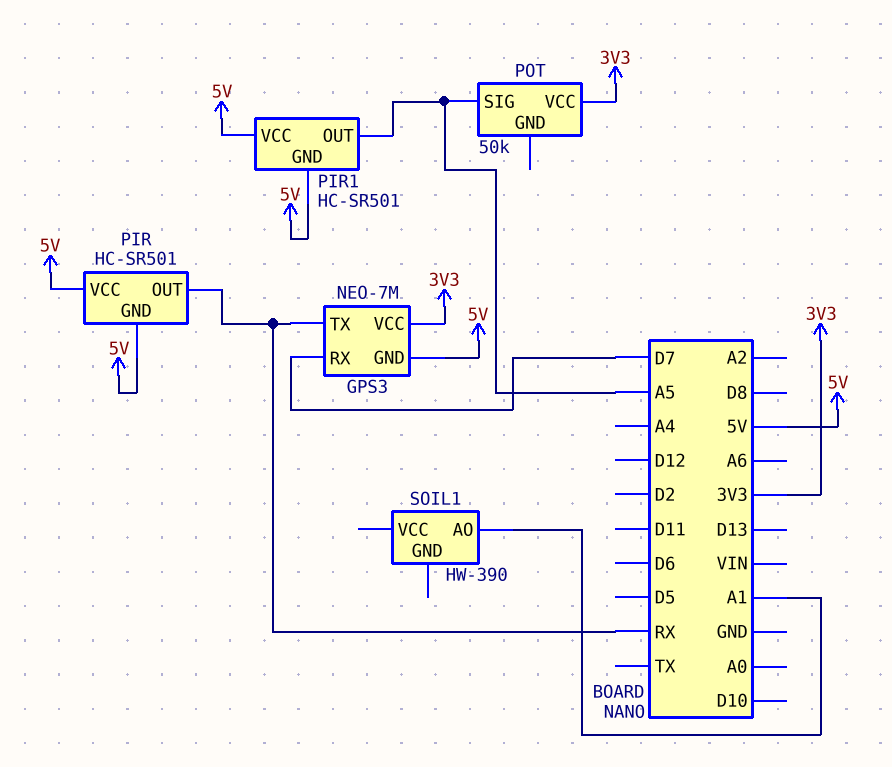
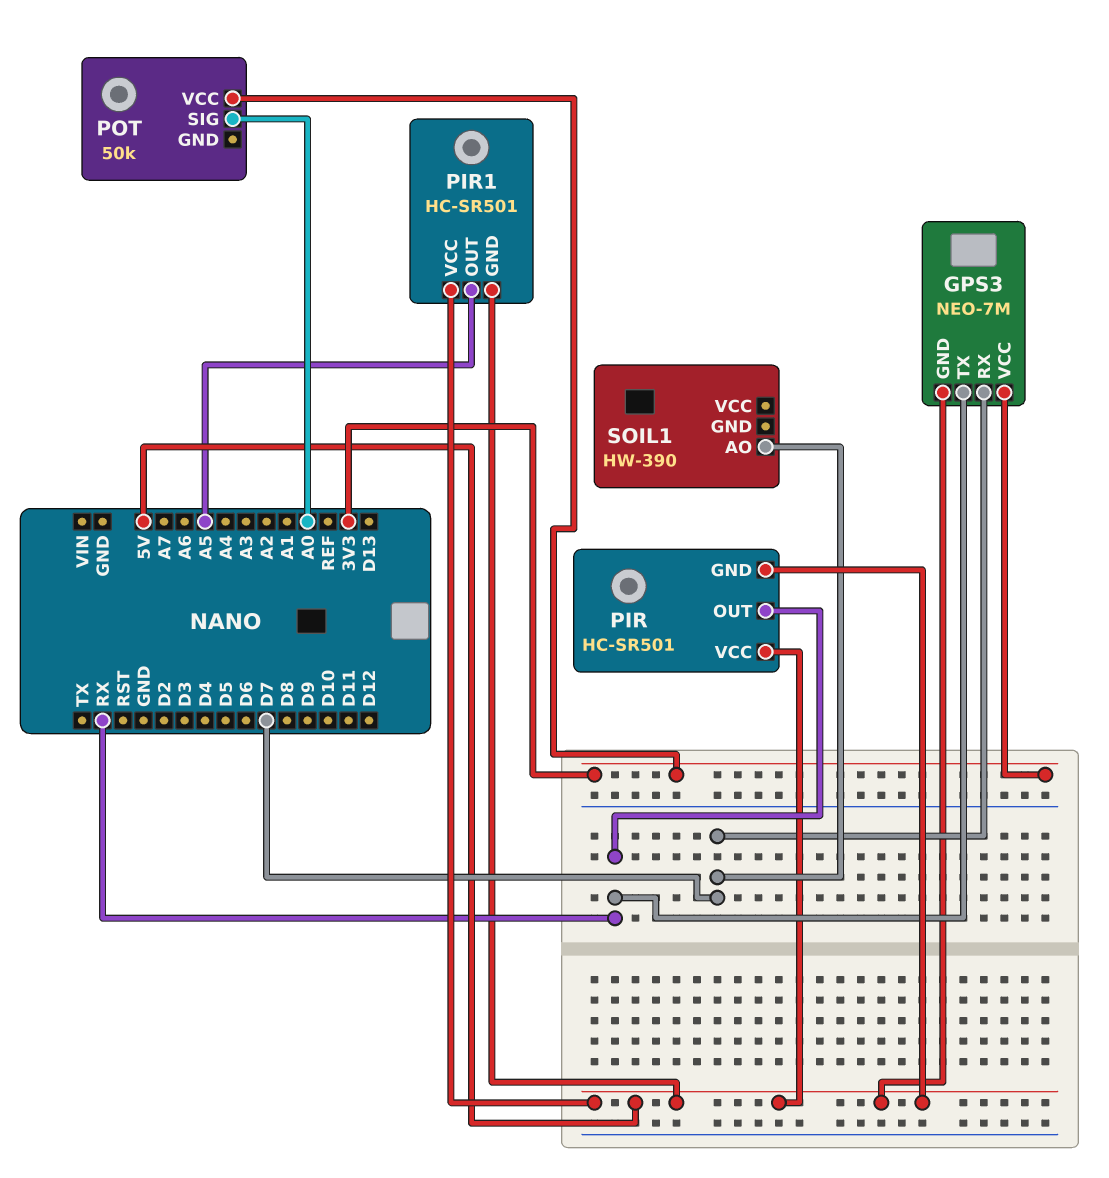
POT pin SIG: A5 -> A0
SOIL1 pin AO: A1 -> D7

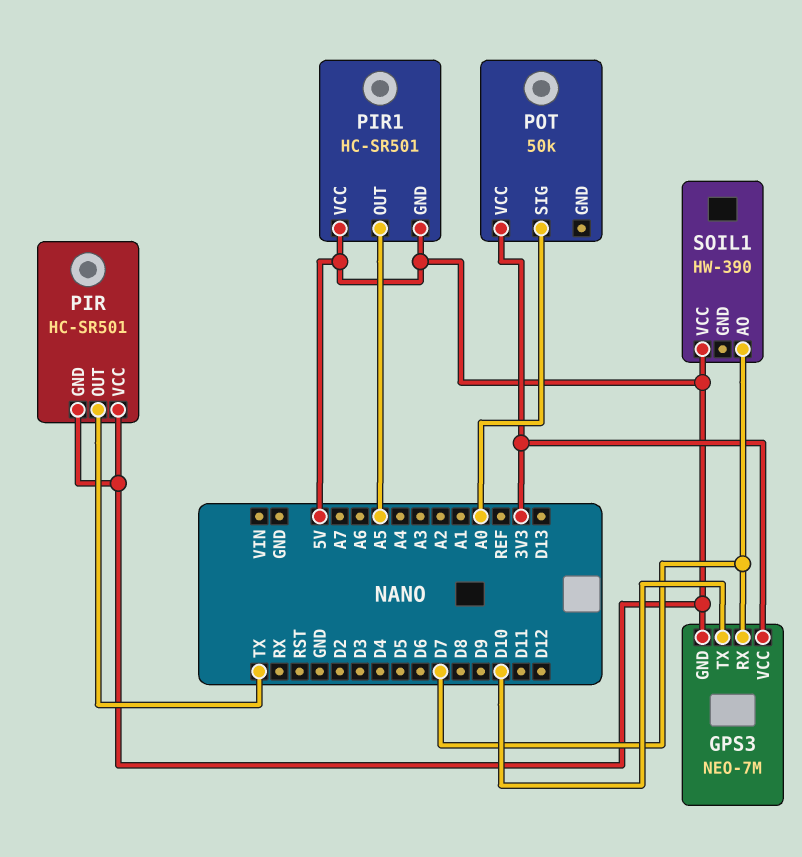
GPS3 pin TX: RX -> D10
PIR pin OUT: RX -> TX
SOIL1 pin VCC: none -> 5V

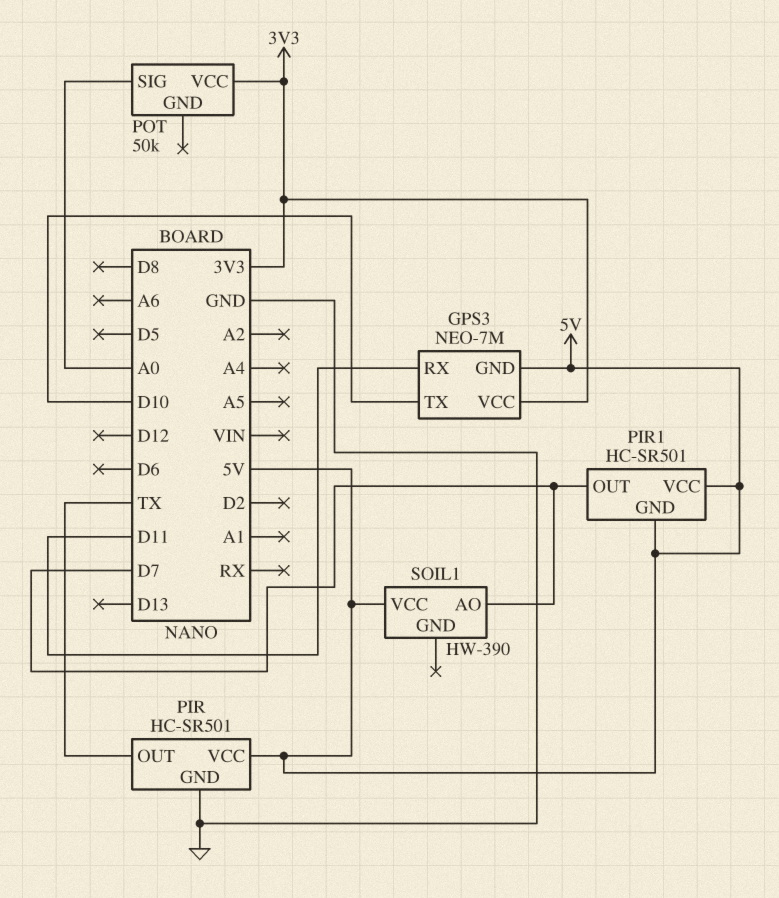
GPS3 pin RX: D7 -> D11
PIR pin GND: 5V -> GND
PIR1 pin OUT: A5 -> D7

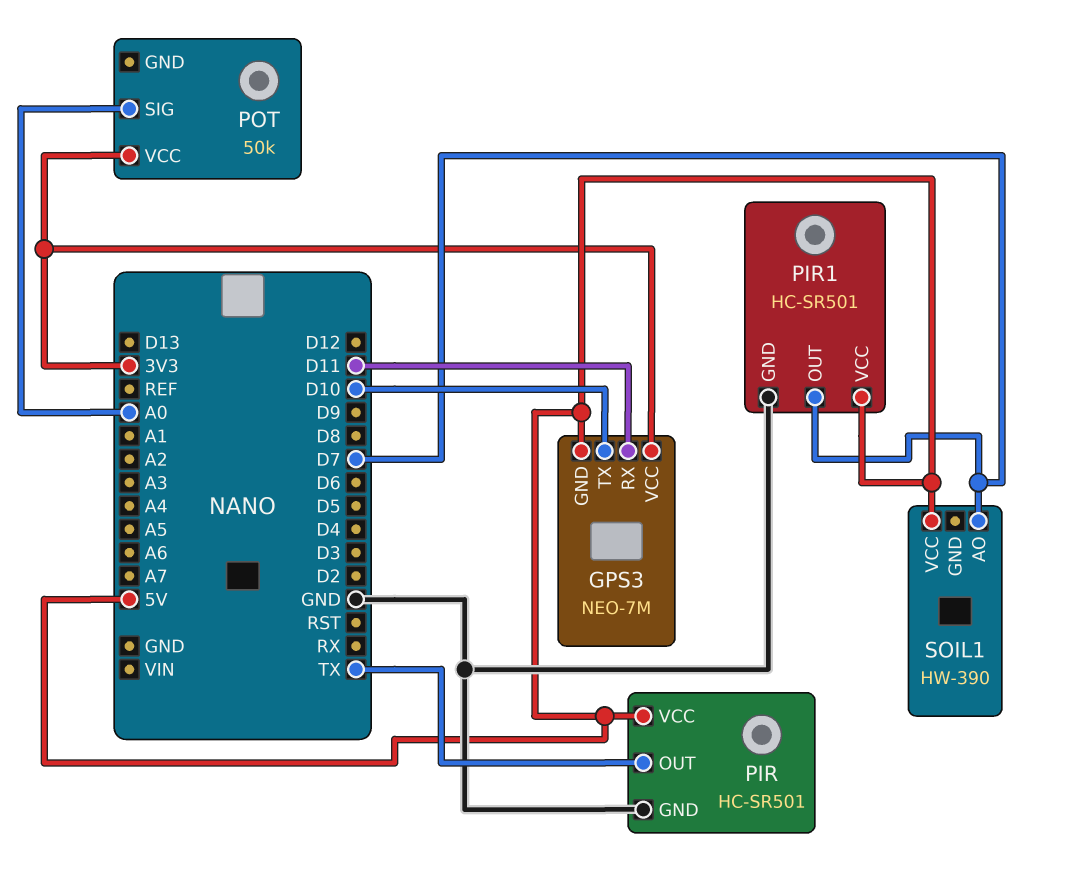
PIR1 pin GND: 5V -> GND

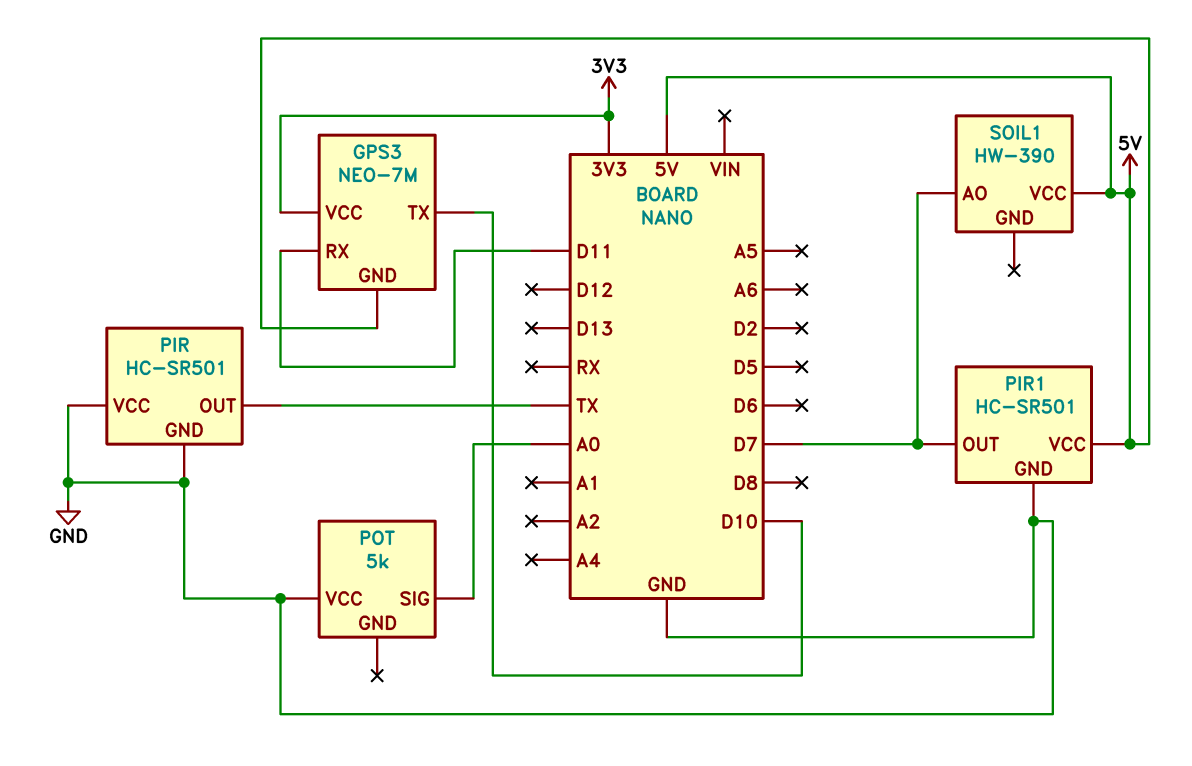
PIR pin VCC: 5V -> GND
POT: 50k -> 5k
POT pin VCC: 3V3 -> GND

